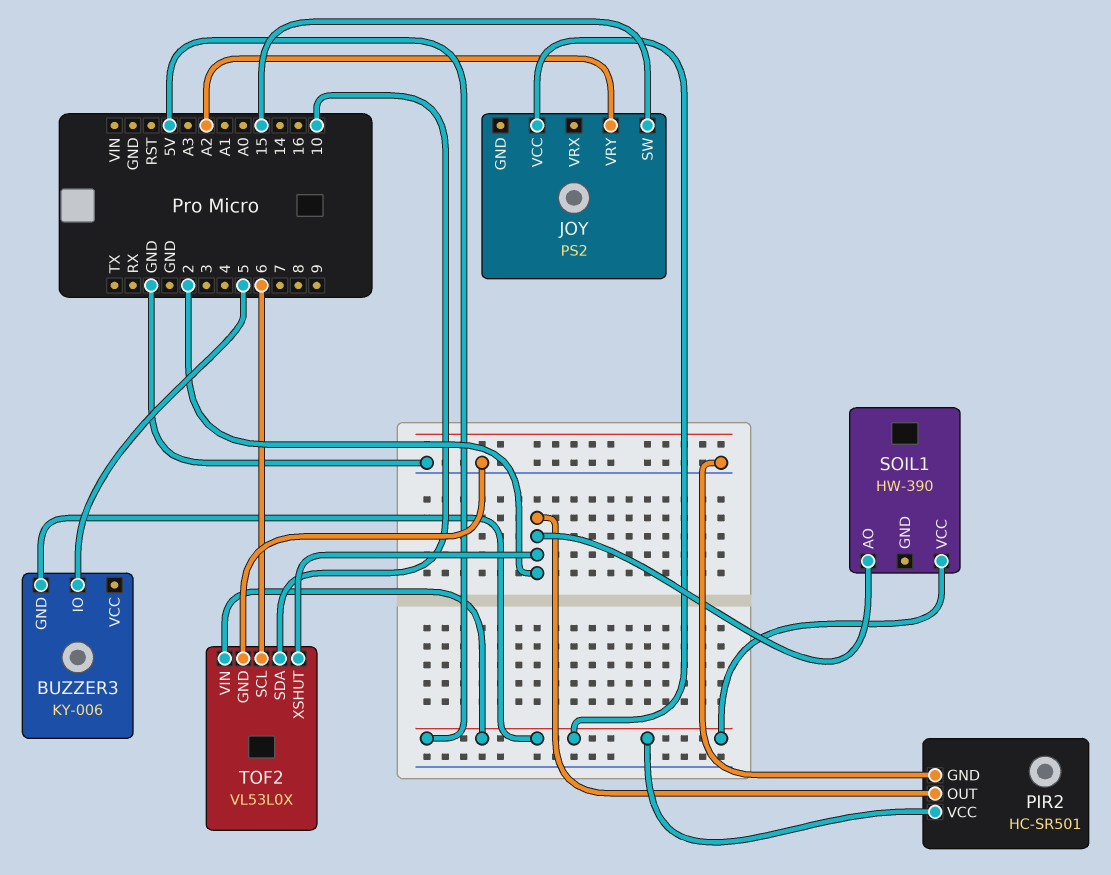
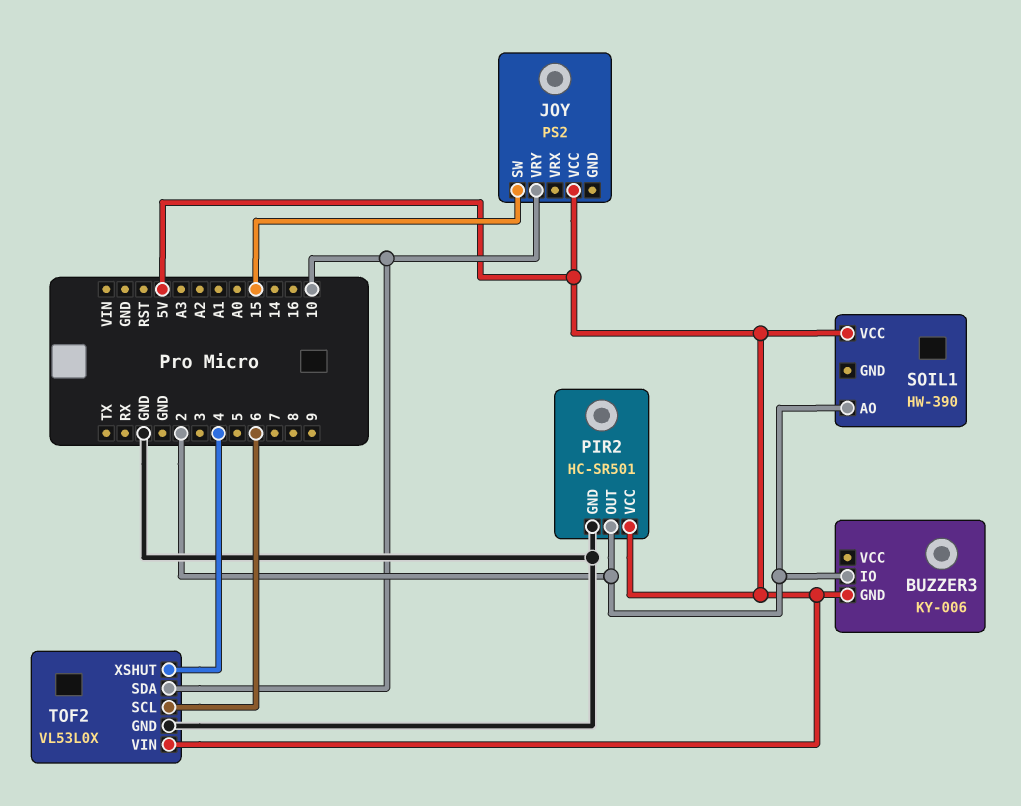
BUZZER3 pin IO: 5 -> 2
JOY pin VRY: A2 -> 10
TOF2 pin XSHUT: 2 -> 4

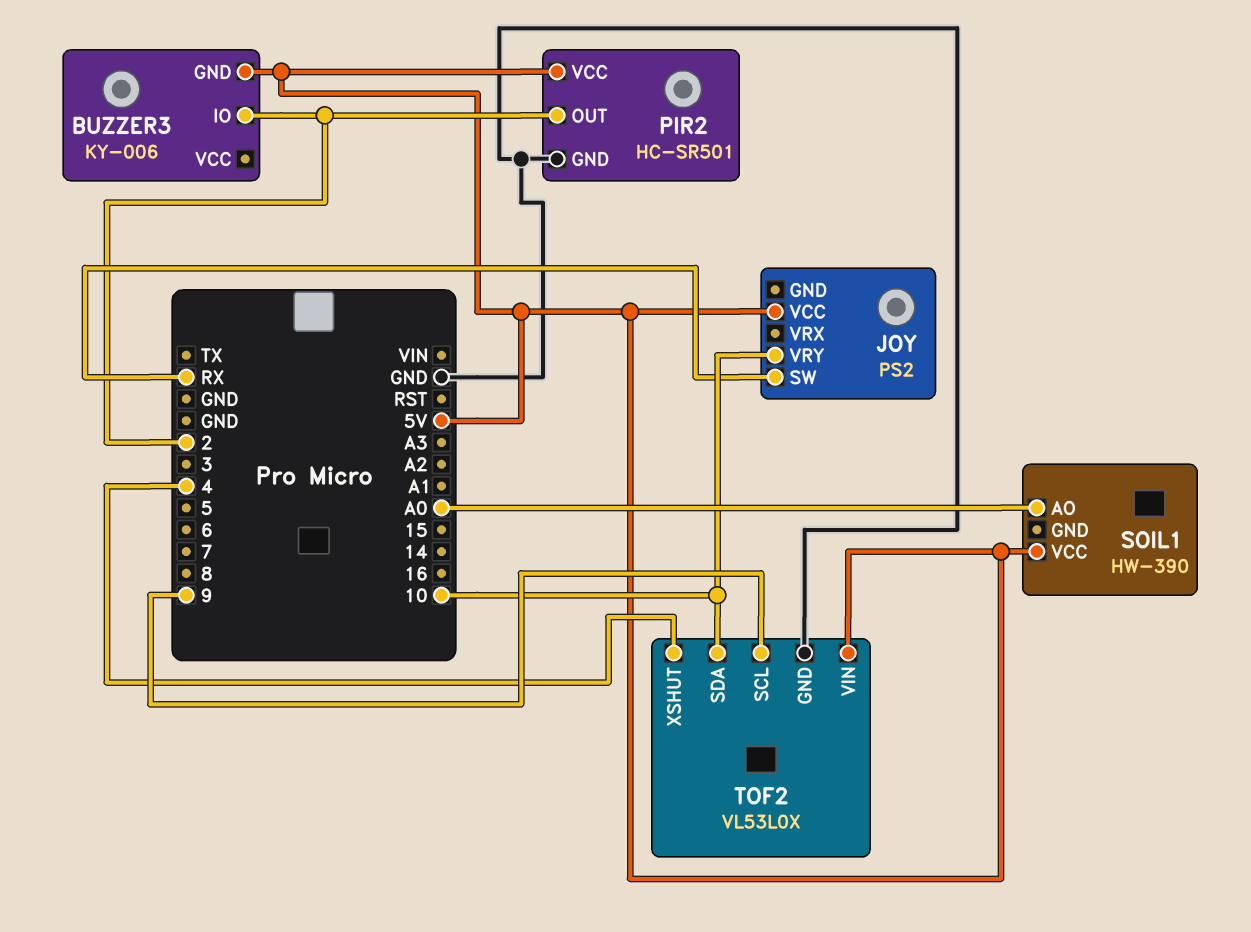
JOY pin SW: 15 -> RX
SOIL1 pin AO: 2 -> A0
TOF2 pin SCL: 6 -> 9

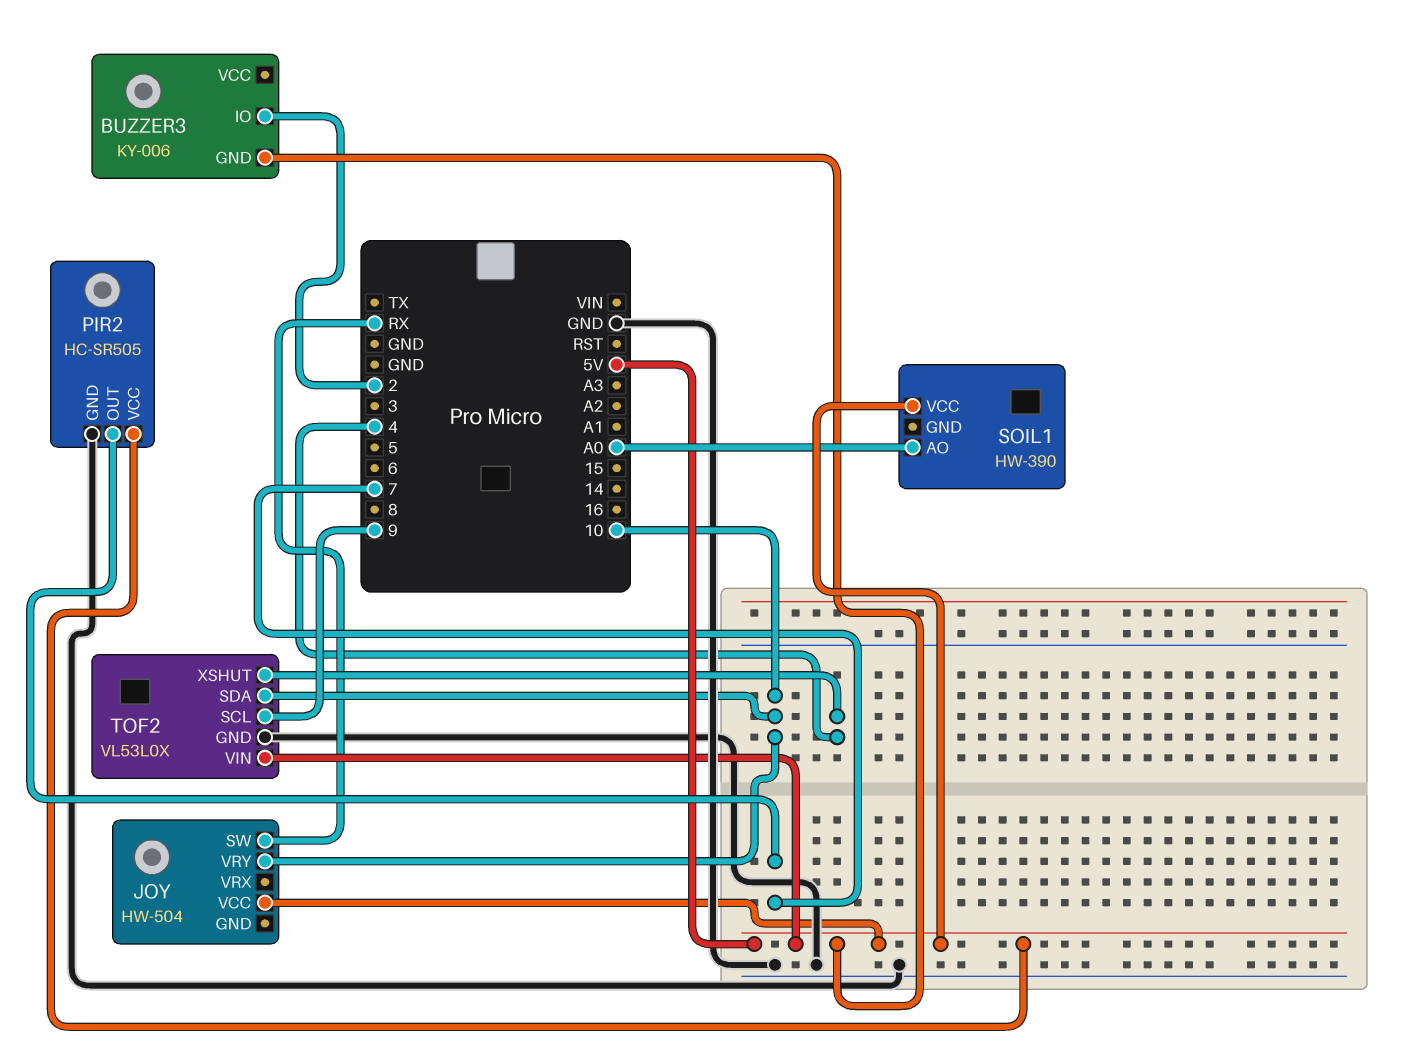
JOY: PS2 -> HW-504
PIR2: HC-SR501 -> HC-SR505
PIR2 pin OUT: 2 -> 7

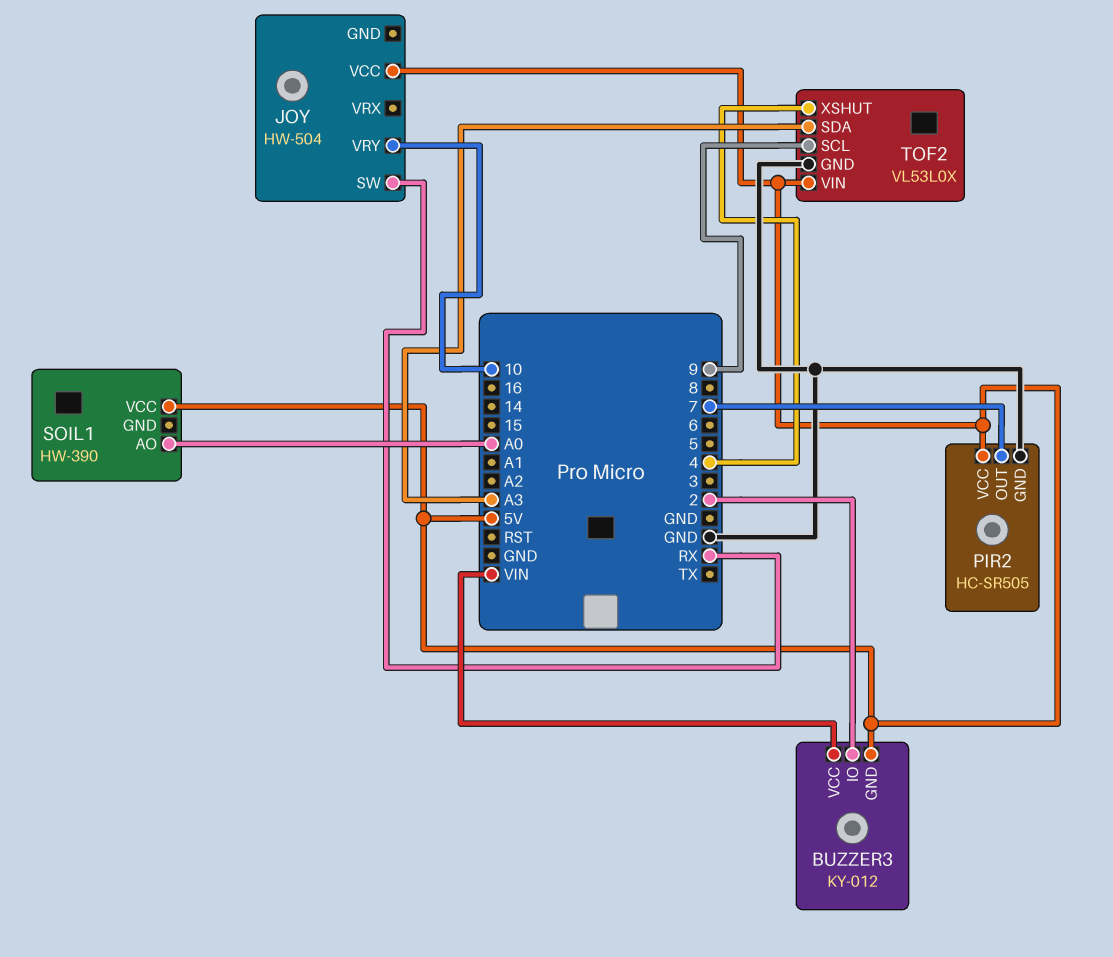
BUZZER3: KY-006 -> KY-012
BUZZER3 pin VCC: none -> VIN
TOF2 pin SDA: 10 -> A3

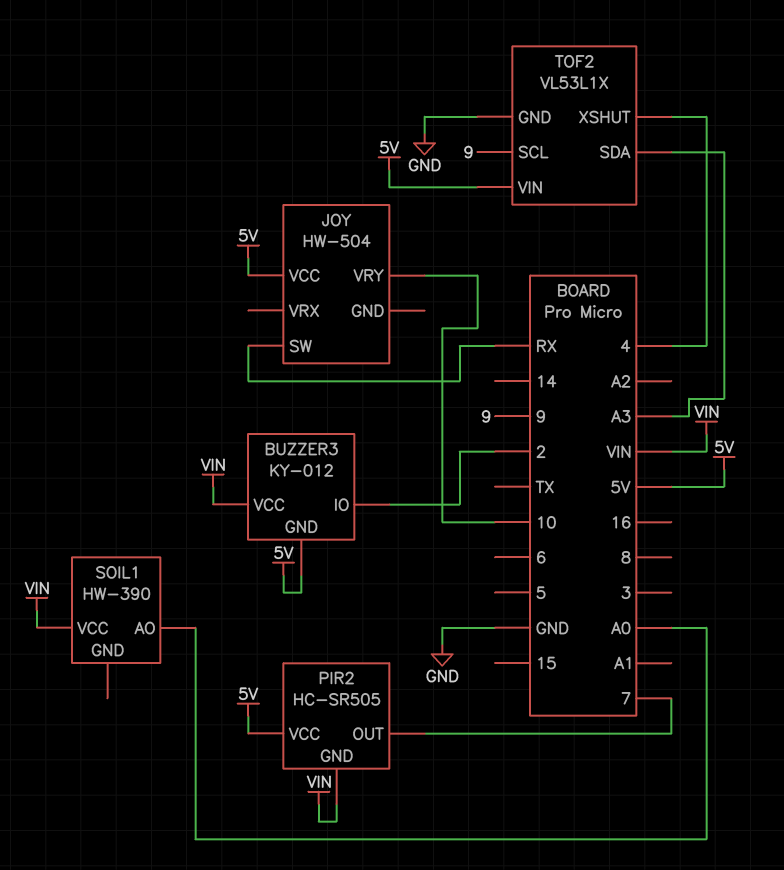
PIR2 pin GND: GND -> VIN
SOIL1 pin VCC: 5V -> VIN
TOF2: VL53L0X -> VL53L1X

